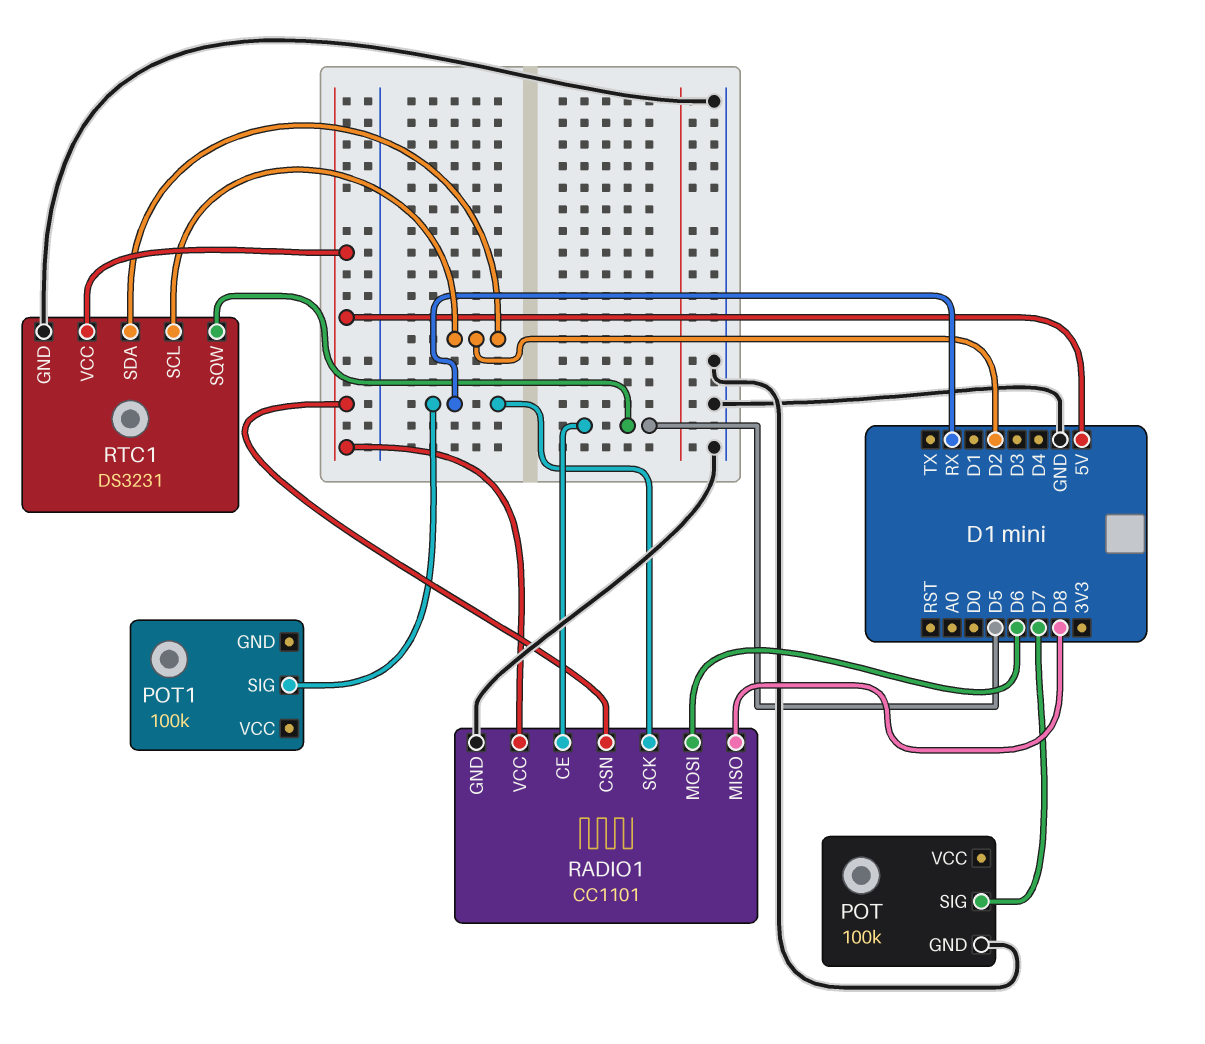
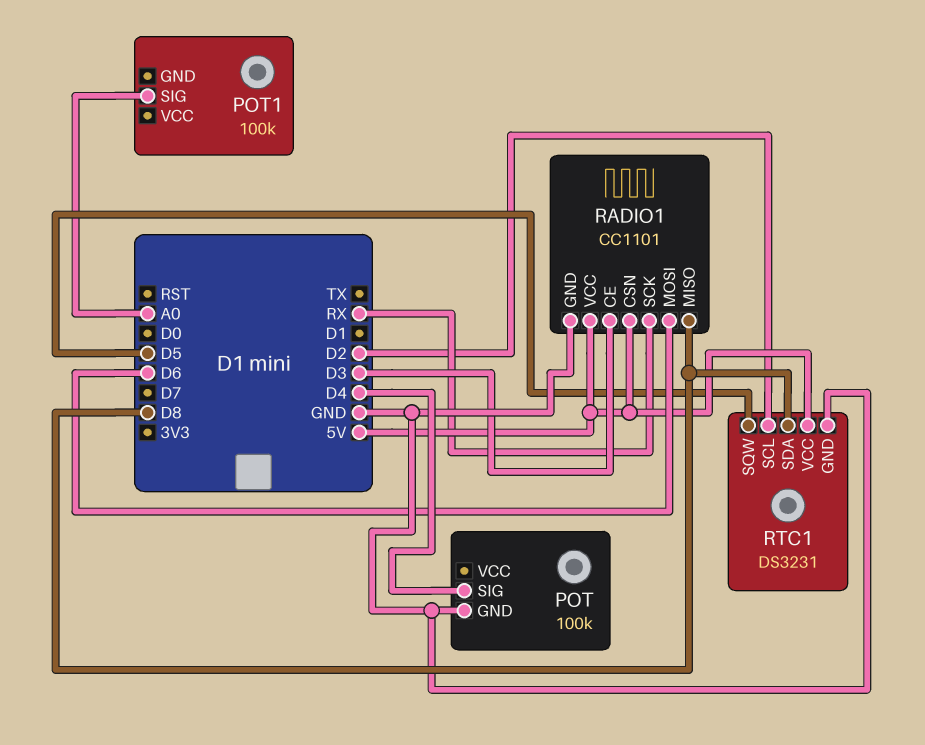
POT pin SIG: D7 -> D4
POT1 pin SIG: RX -> A0
RADIO1 pin CE: D5 -> D3
RTC1 pin SDA: D2 -> D8

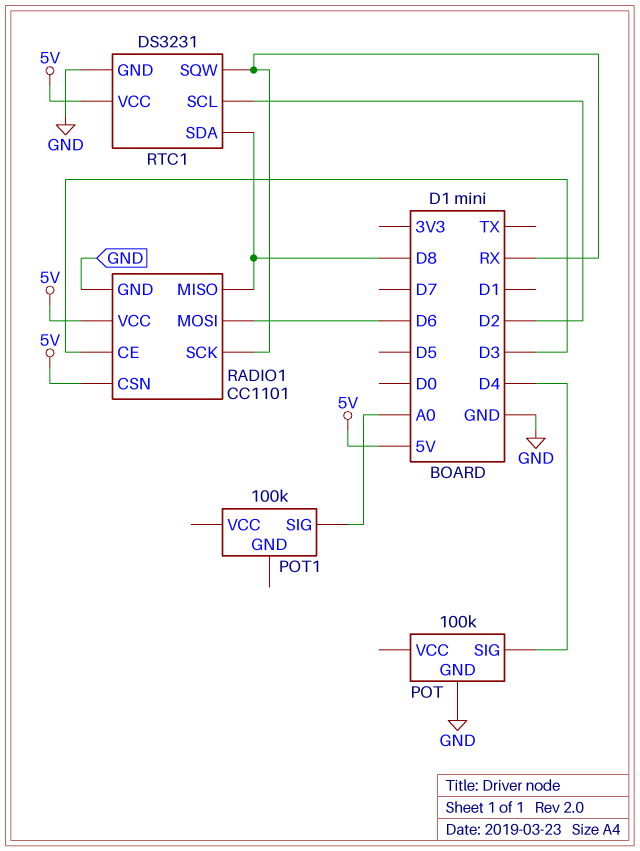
RTC1 pin SQW: D5 -> RX

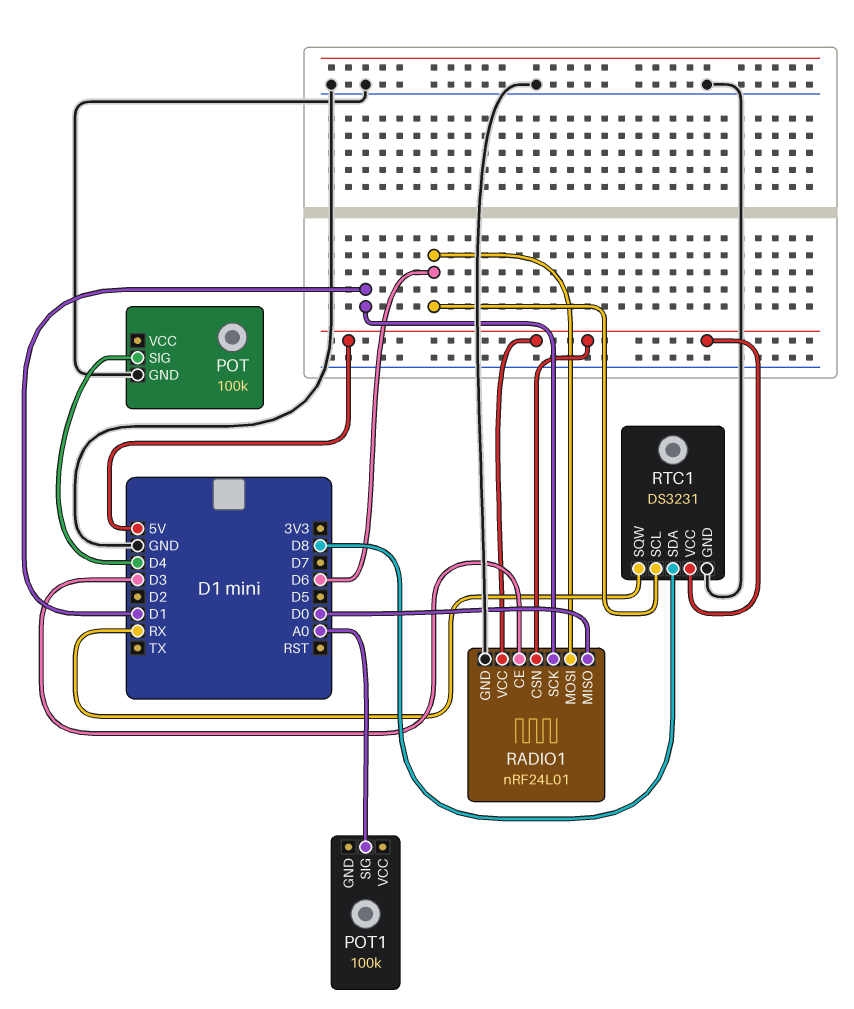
RADIO1: CC1101 -> nRF24L01
RADIO1 pin MISO: D8 -> D0
RADIO1 pin SCK: RX -> D1
RTC1 pin SCL: D2 -> D6

